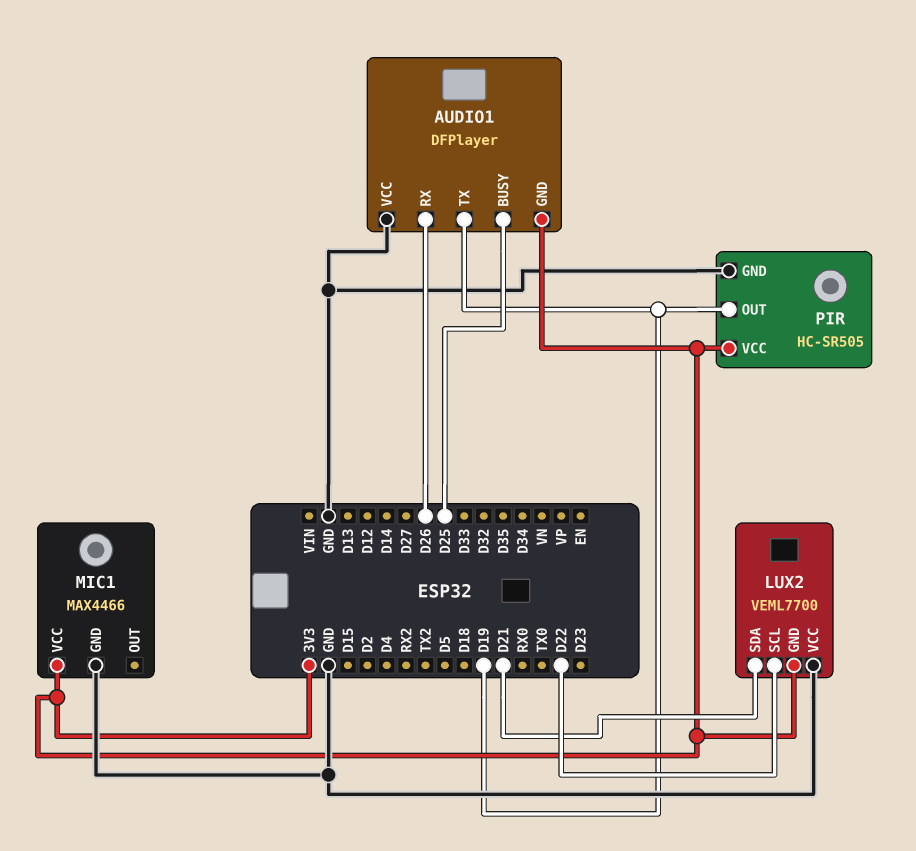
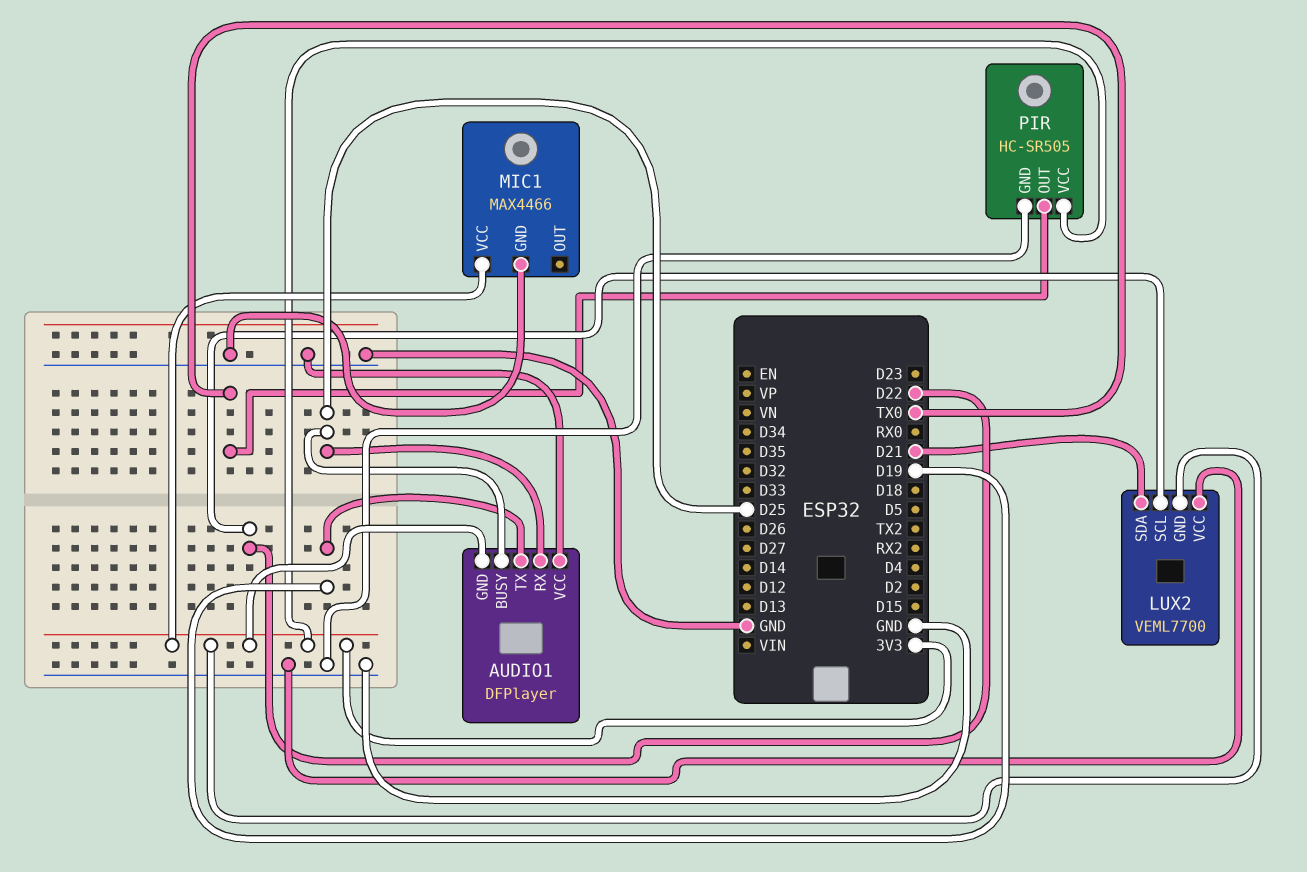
AUDIO1 pin RX: D26 -> D25
PIR pin OUT: D19 -> TX0

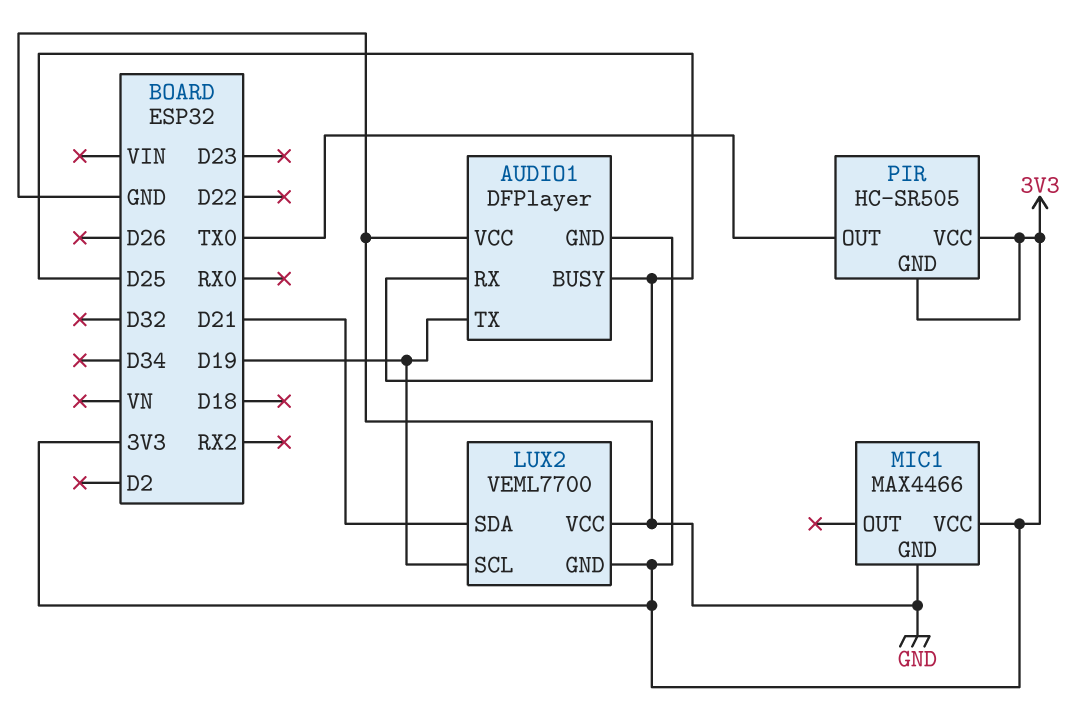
LUX2 pin SCL: D22 -> D19
PIR pin GND: GND -> 3V3

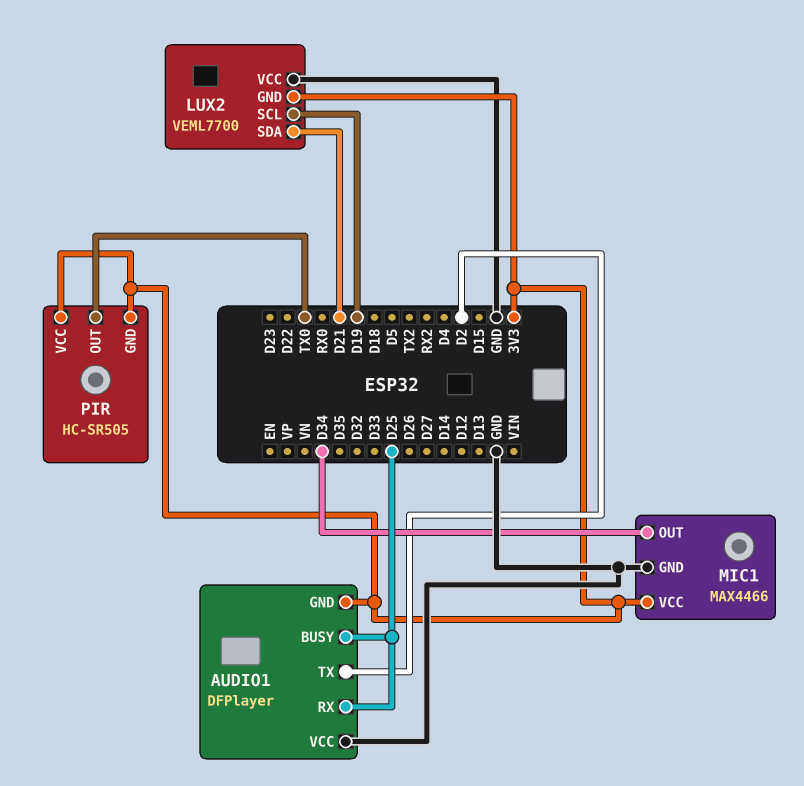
AUDIO1 pin TX: D19 -> D2
MIC1 pin OUT: none -> D34

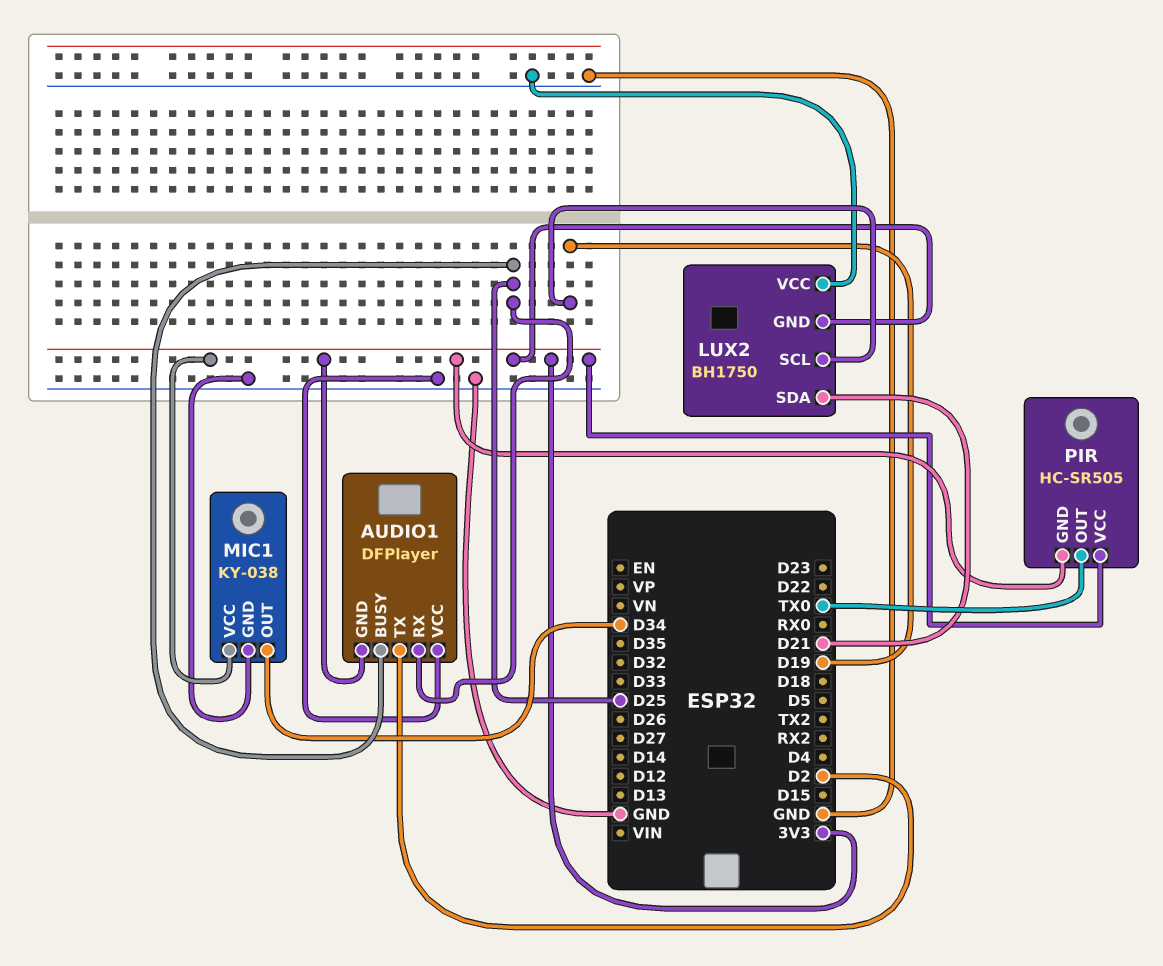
LUX2: VEML7700 -> BH1750
MIC1: MAX4466 -> KY-038

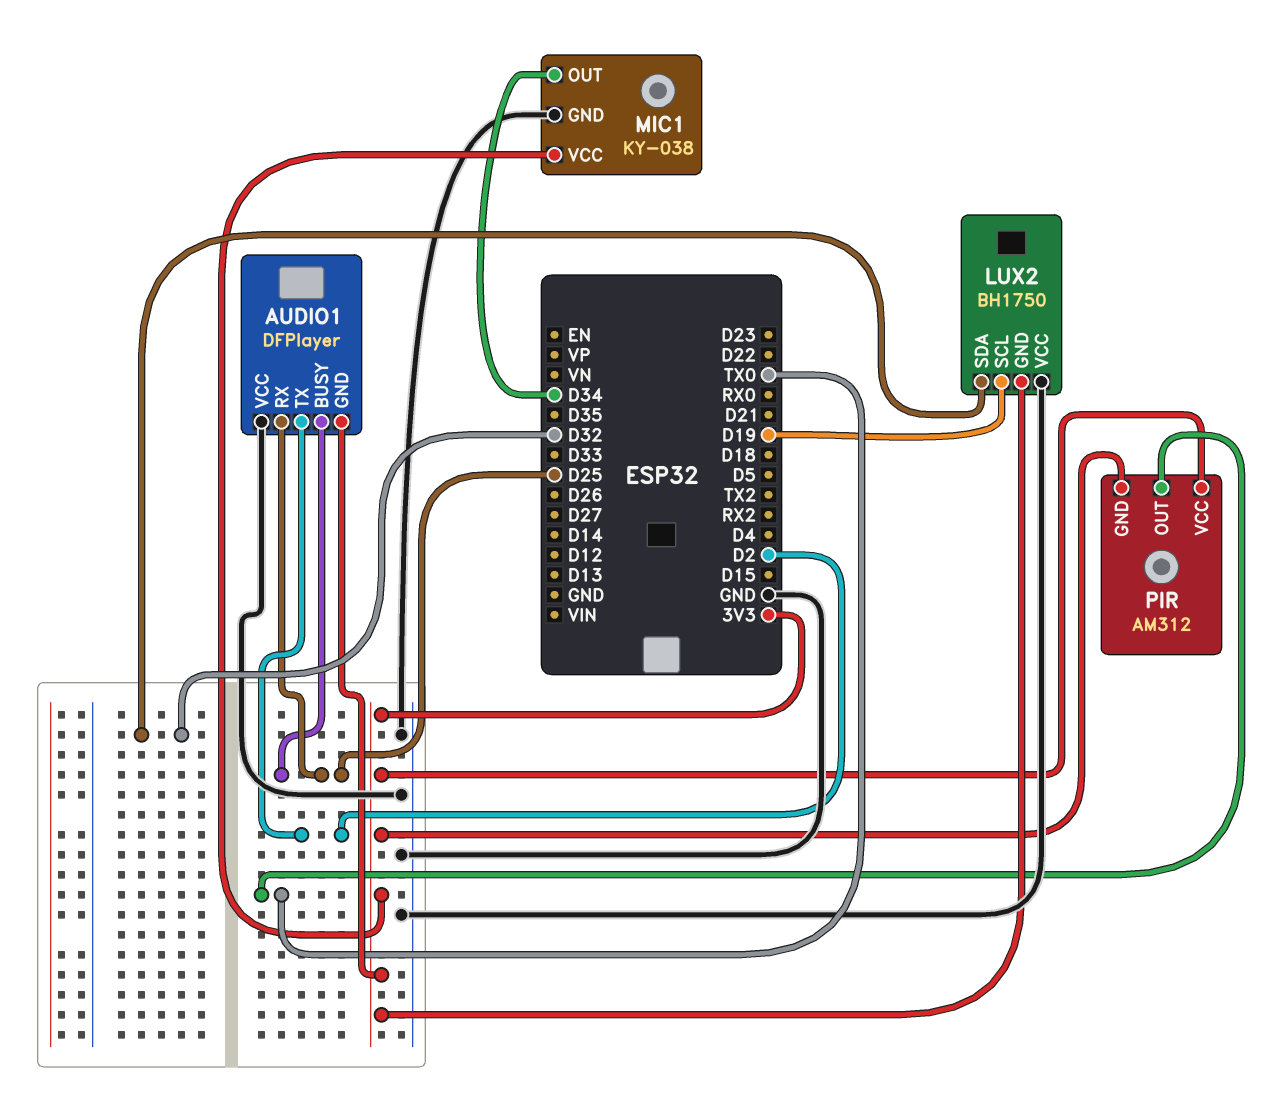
LUX2 pin SDA: D21 -> D32
PIR: HC-SR505 -> AM312

